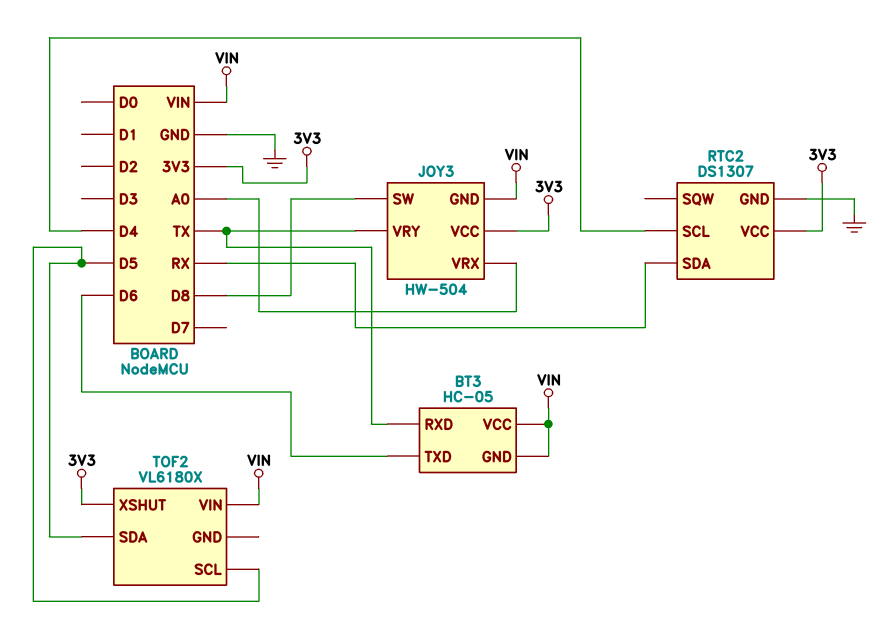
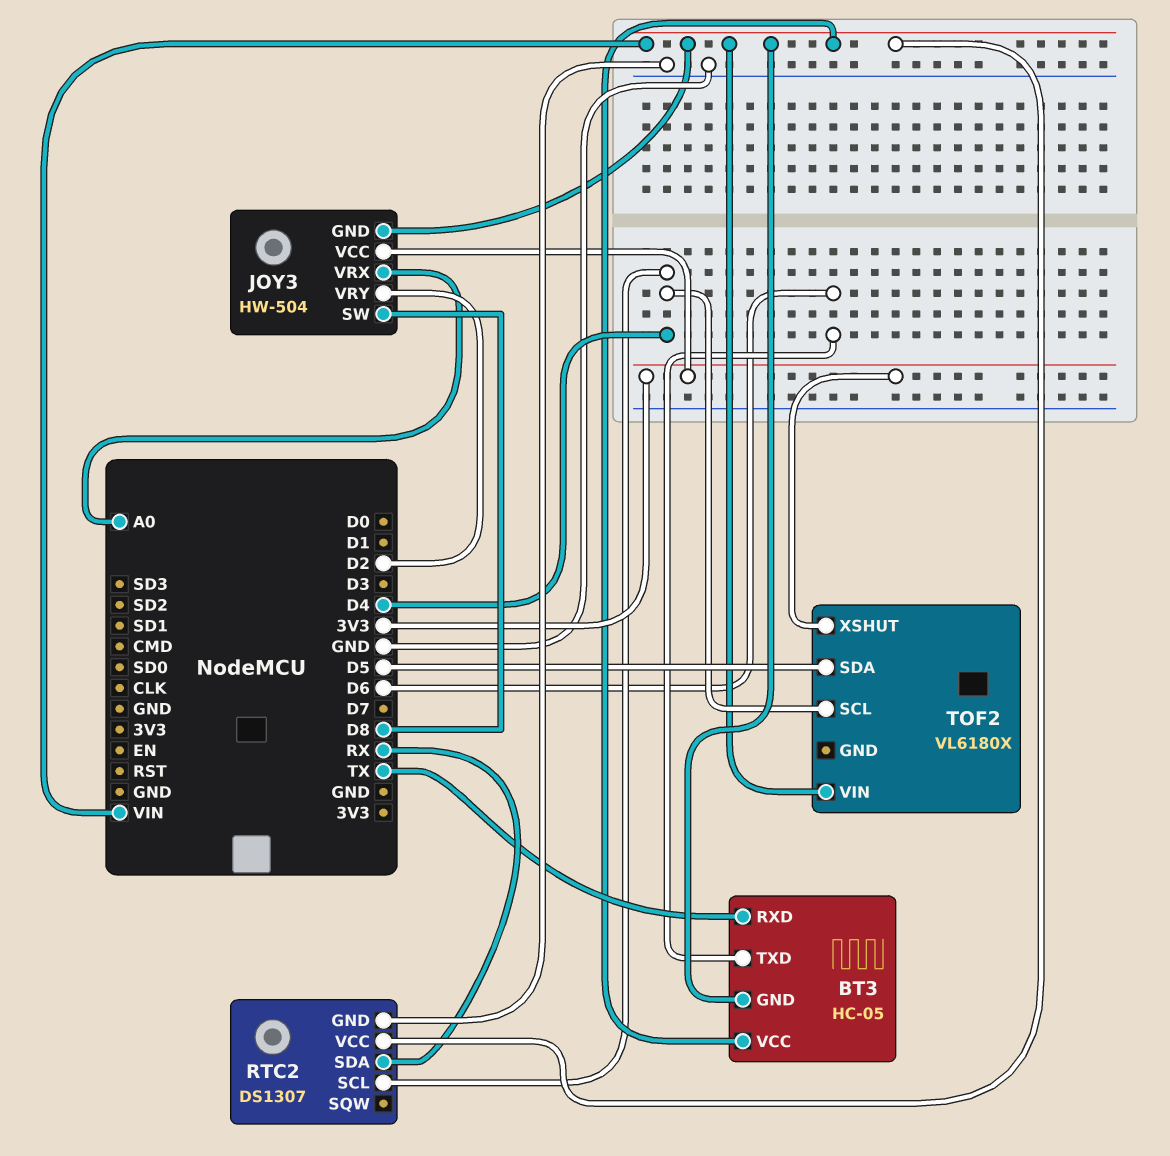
JOY3 pin VRY: TX -> D2
RTC2 pin VCC: 3V3 -> VIN
TOF2 pin SCL: D5 -> D4

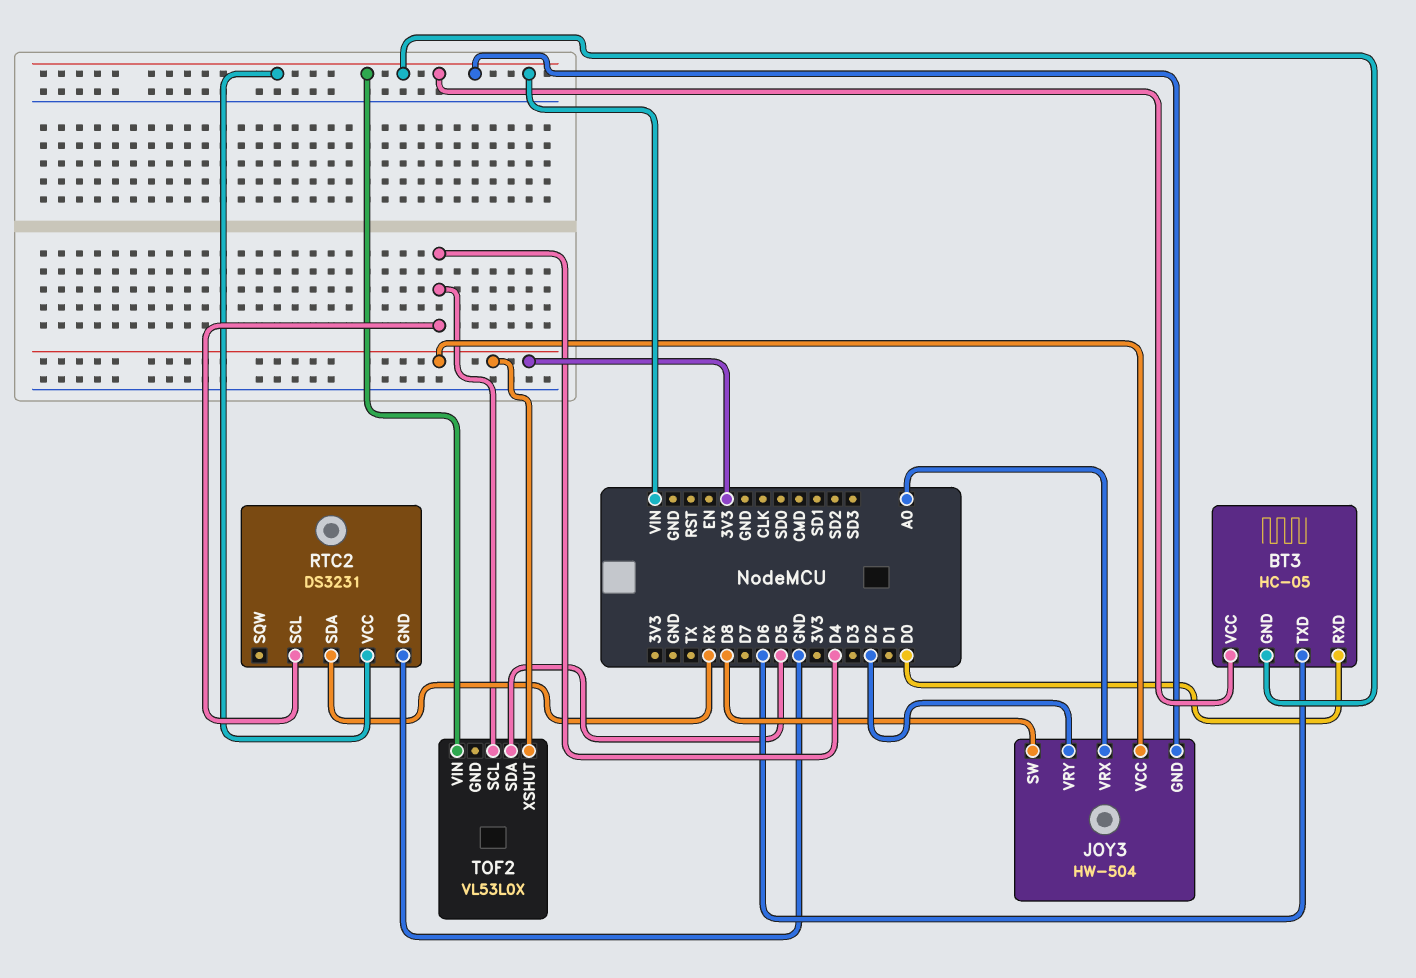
BT3 pin RXD: TX -> D0
RTC2: DS1307 -> DS3231
TOF2: VL6180X -> VL53L0X

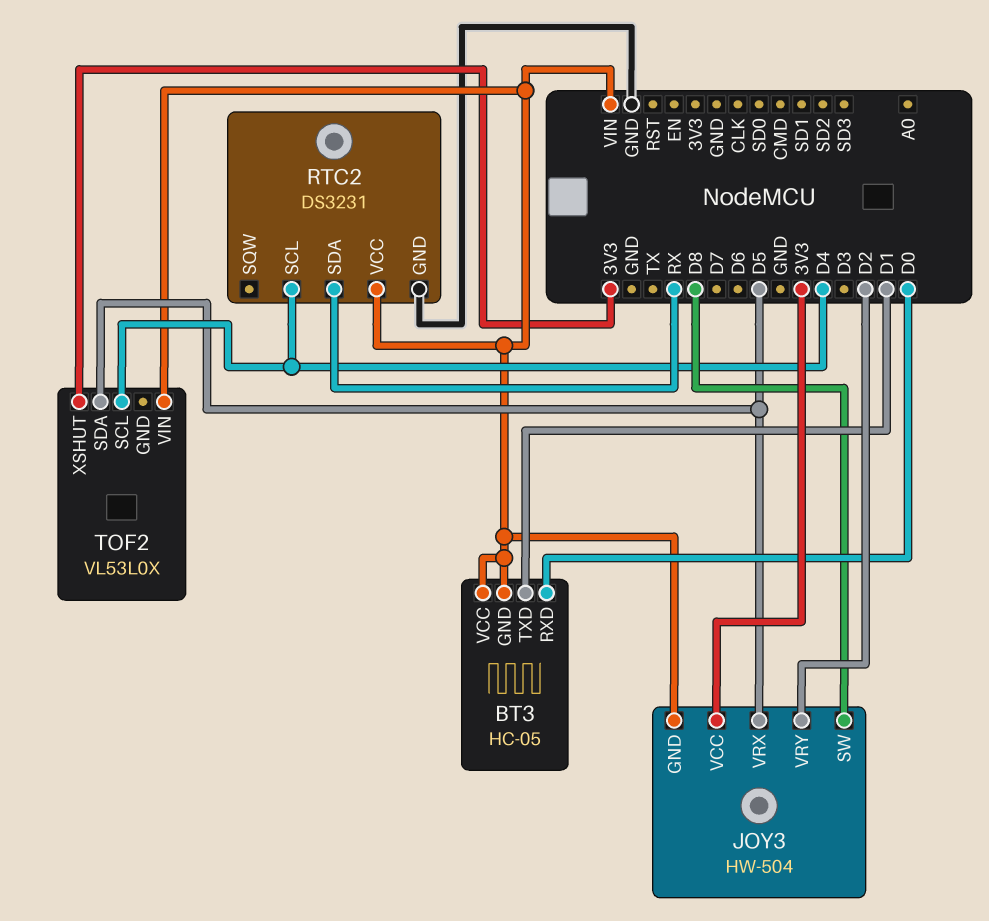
BT3 pin TXD: D6 -> D1
JOY3 pin VRX: A0 -> D5

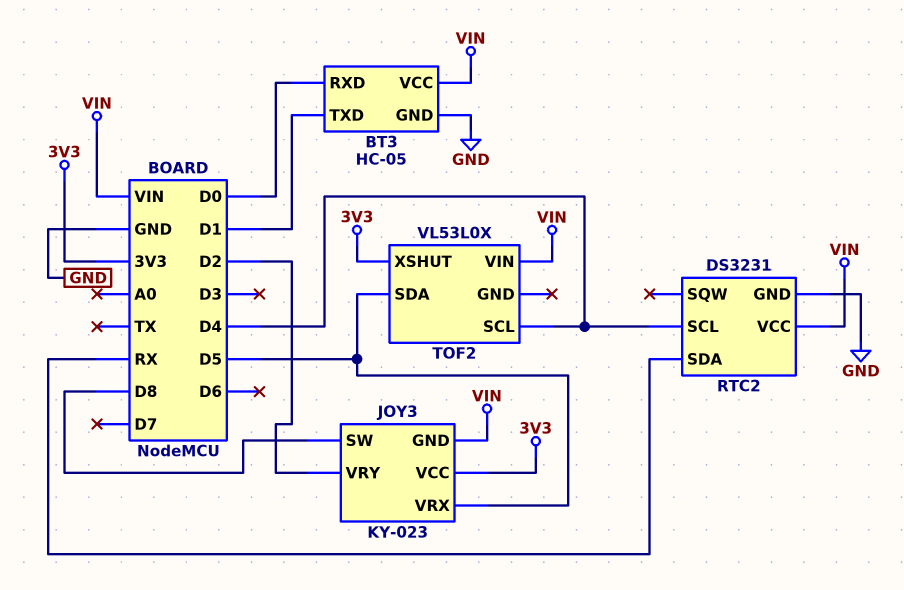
BT3 pin GND: VIN -> GND
JOY3: HW-504 -> KY-023

